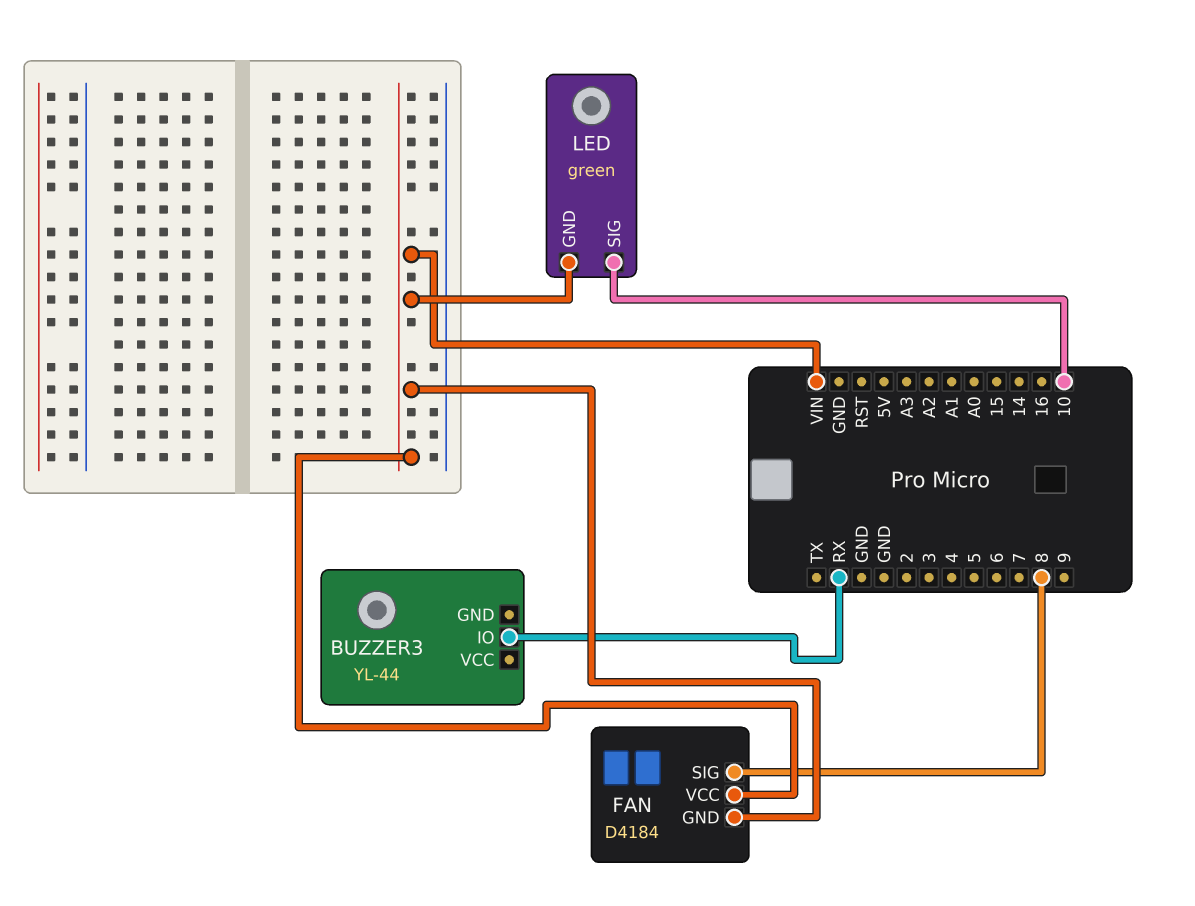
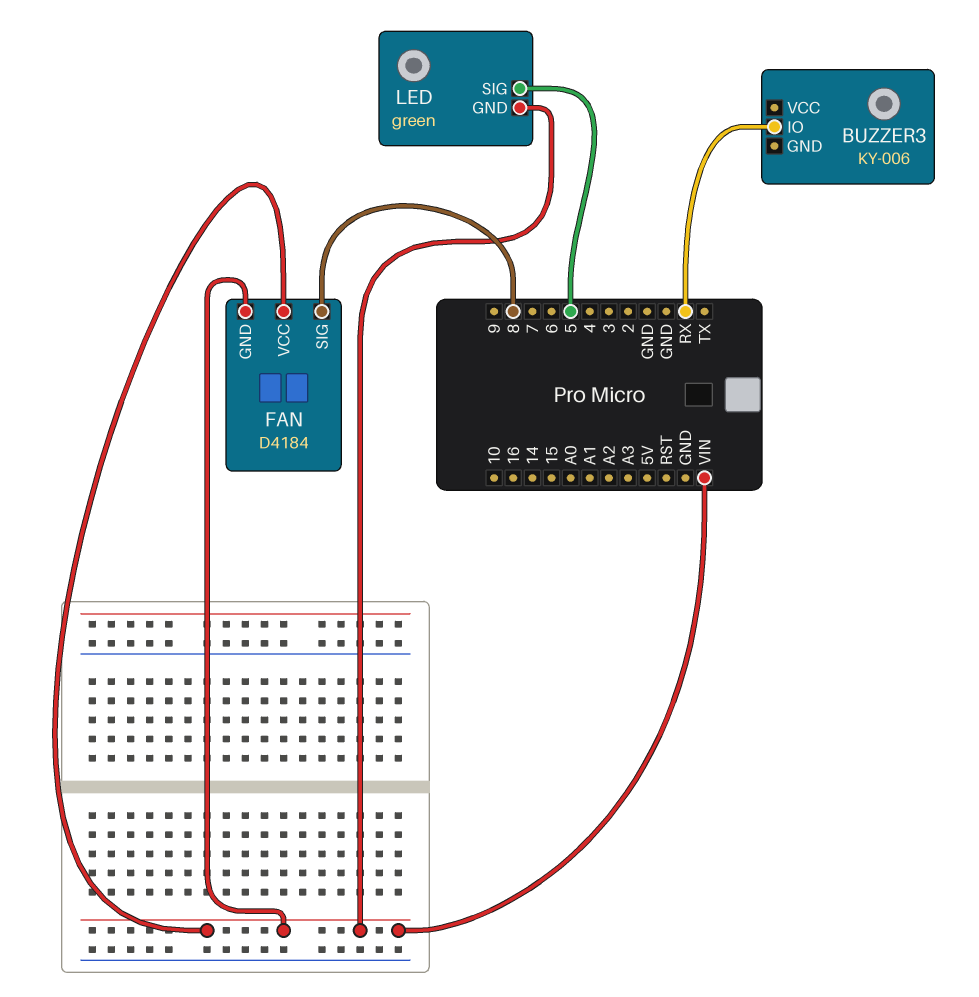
BUZZER3: YL-44 -> KY-006
LED pin SIG: 10 -> 5

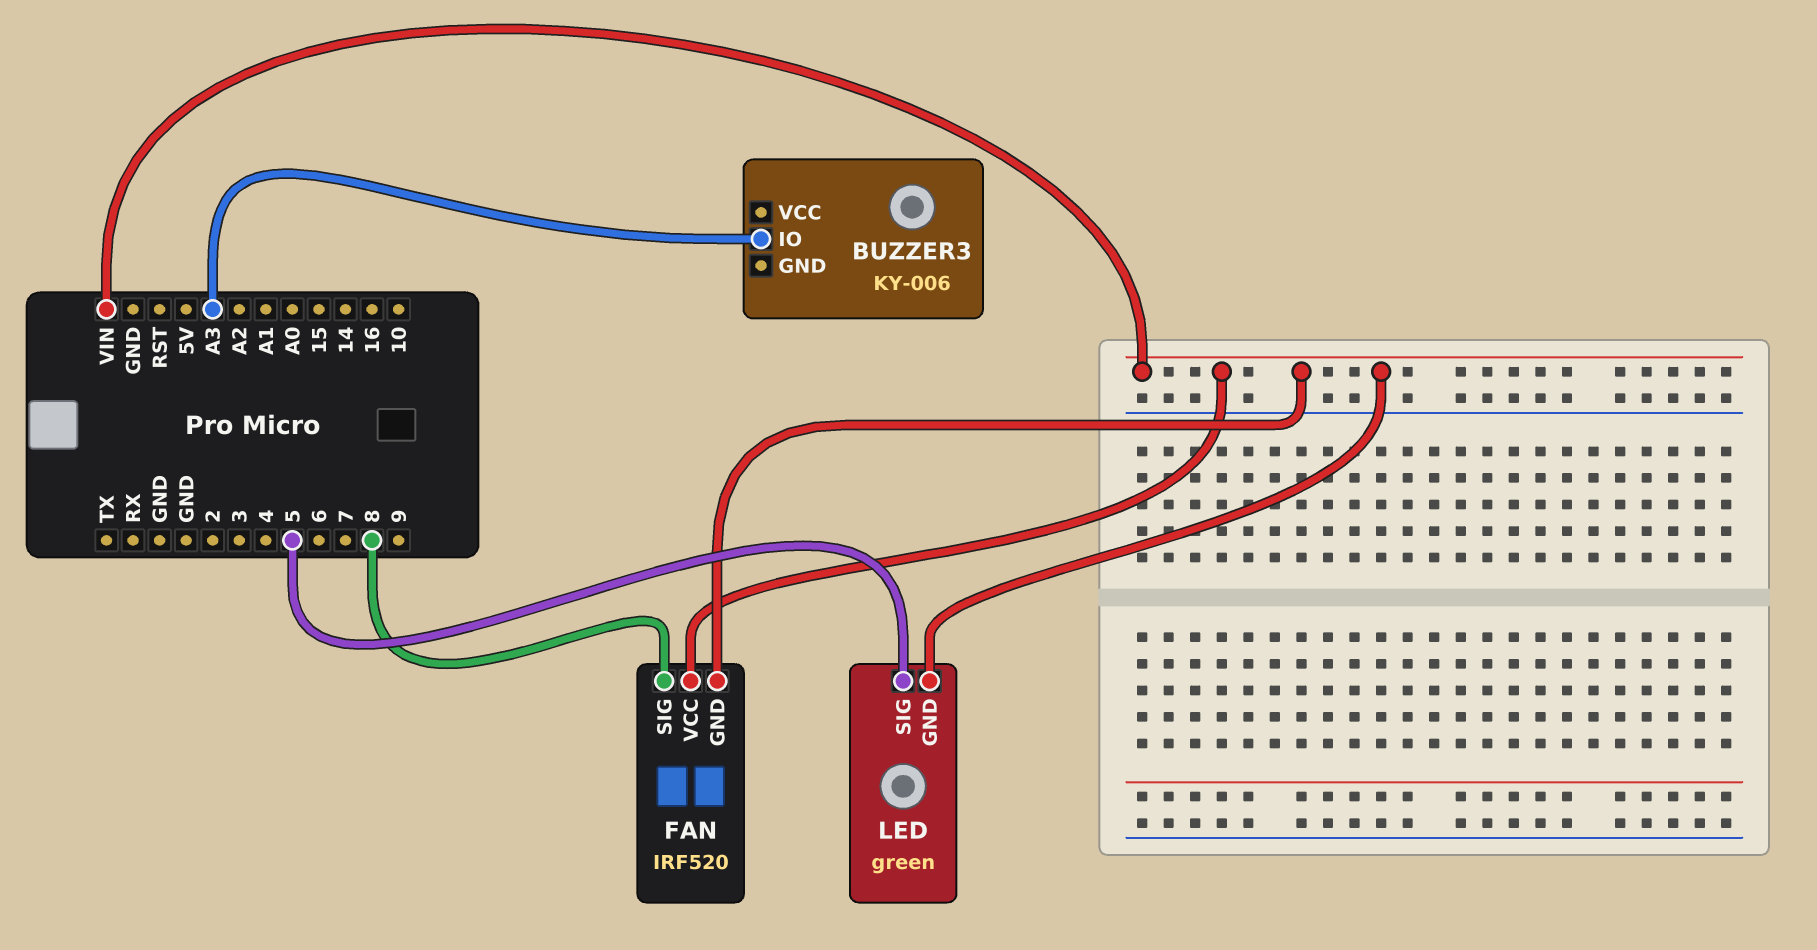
BUZZER3 pin IO: RX -> A3
FAN: D4184 -> IRF520

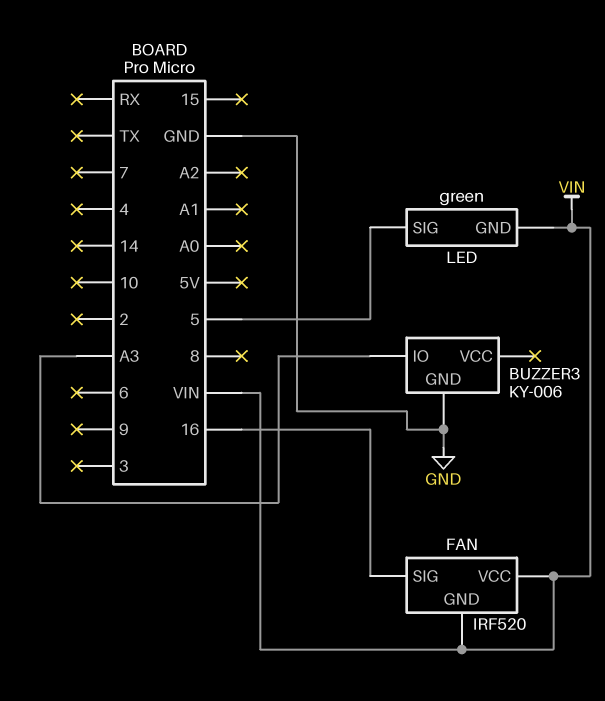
BUZZER3 pin GND: none -> GND
FAN pin SIG: 8 -> 16

